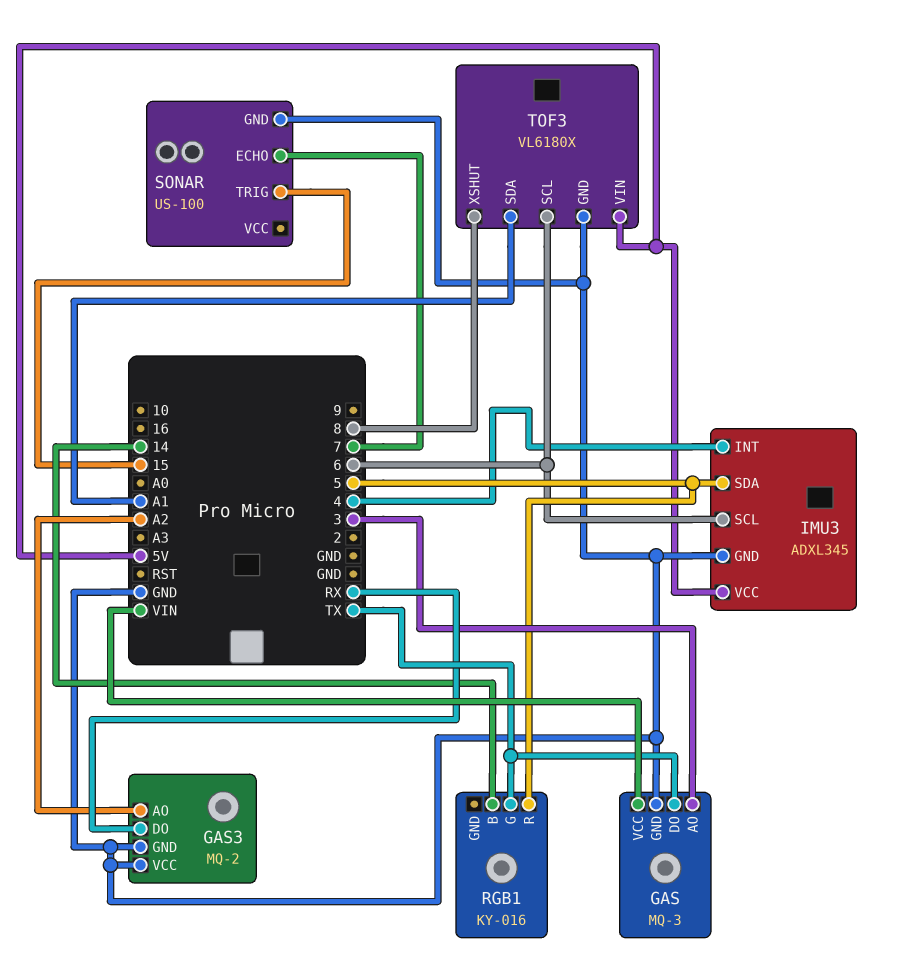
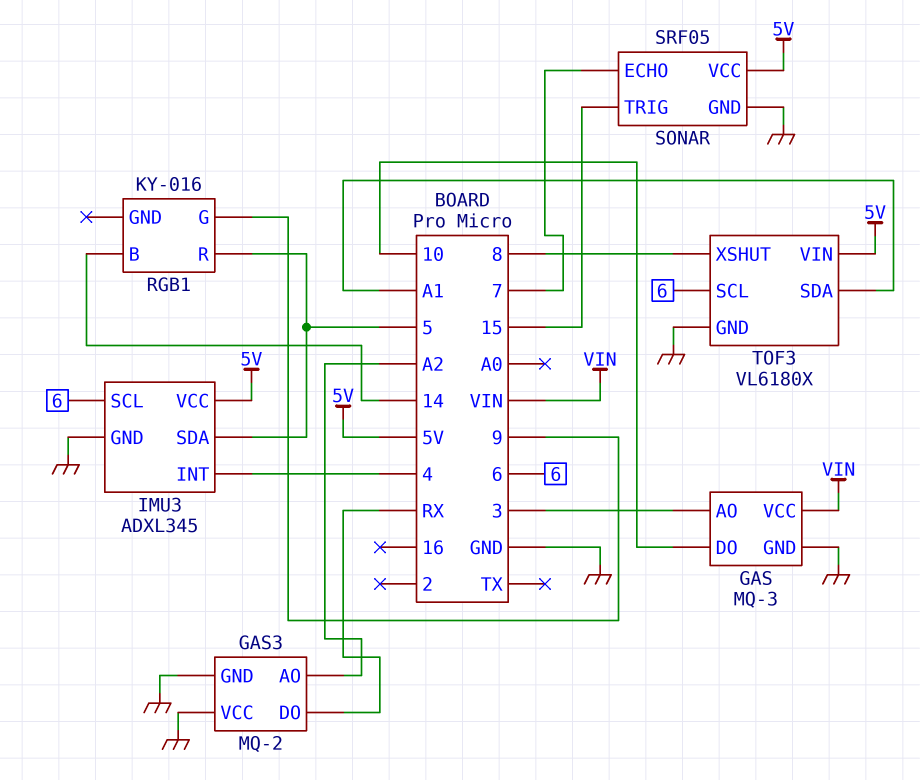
GAS pin DO: TX -> 10
RGB1 pin G: TX -> 9
SONAR: US-100 -> SRF05
SONAR pin VCC: none -> 5V

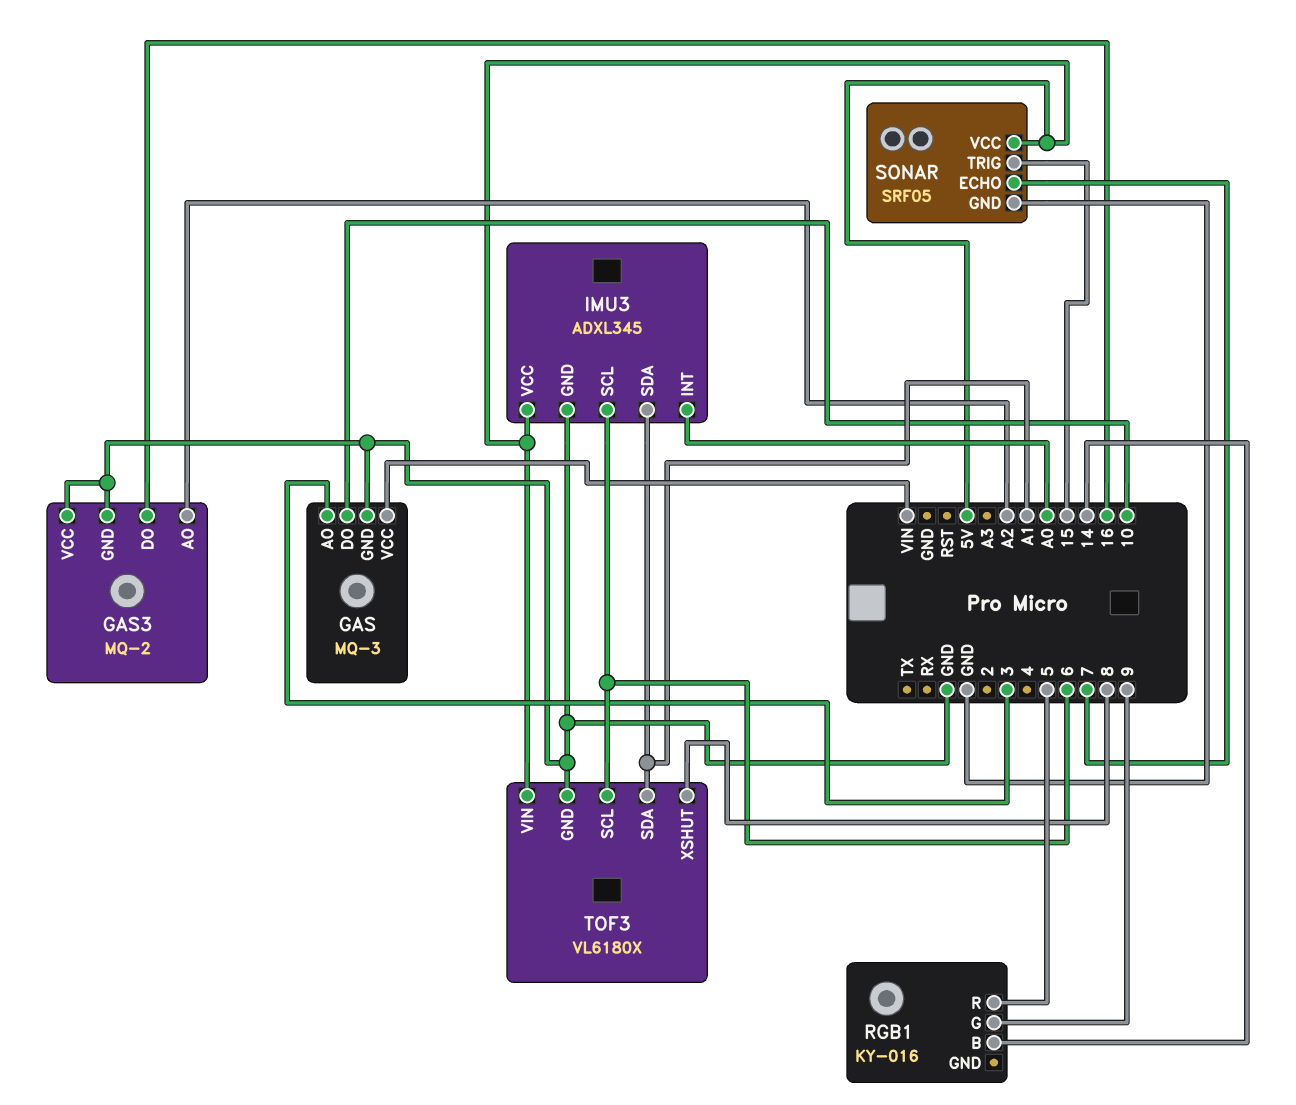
GAS3 pin DO: RX -> 16
IMU3 pin INT: 4 -> A0
IMU3 pin SDA: 5 -> A1

